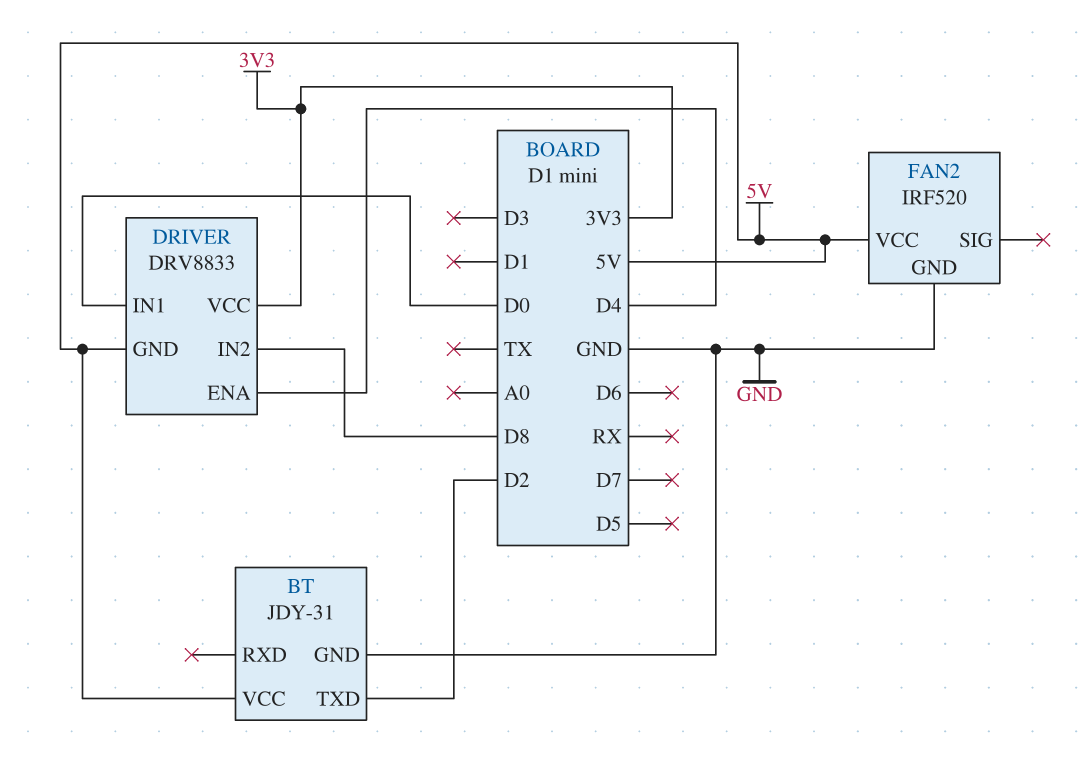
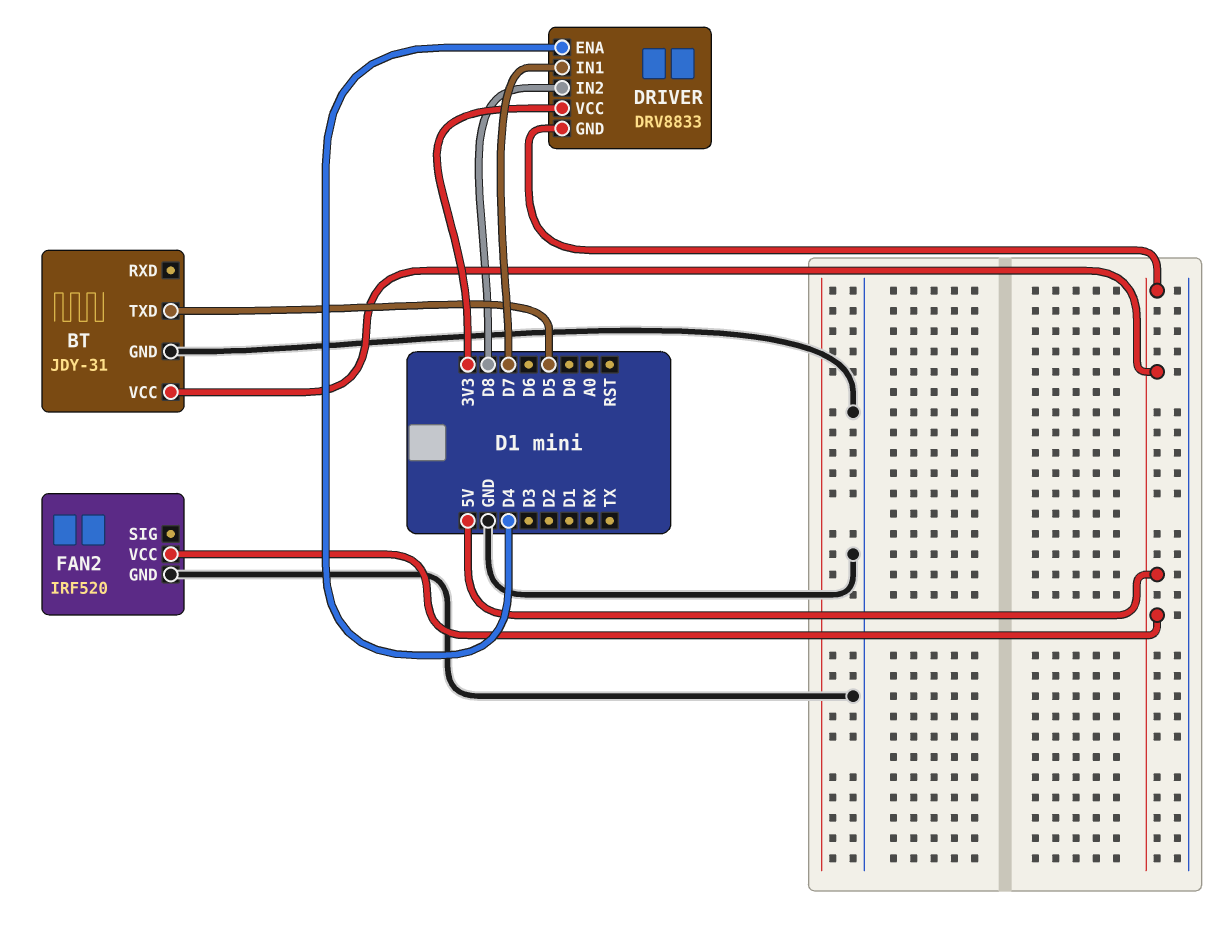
BT pin TXD: D2 -> D5
DRIVER pin IN1: D0 -> D7

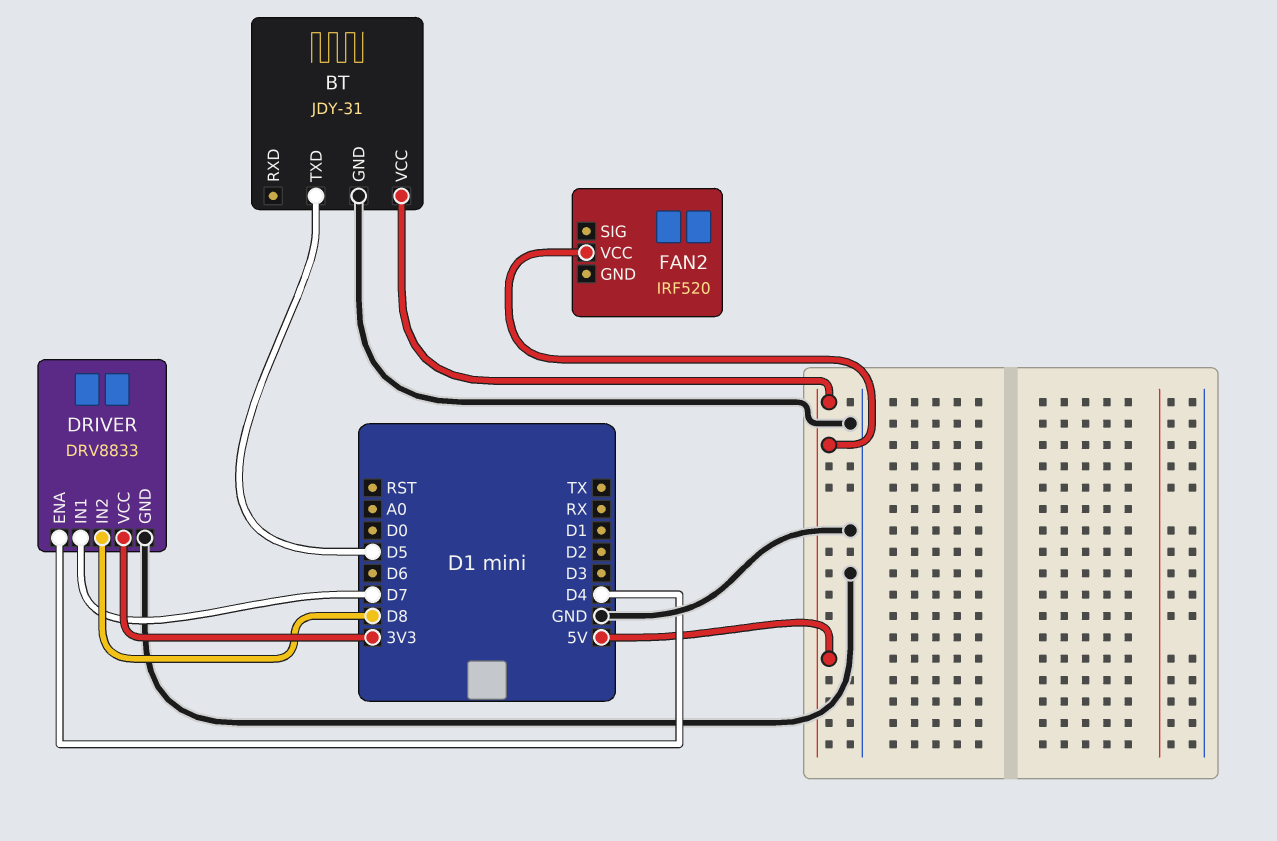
DRIVER pin GND: 5V -> GND
FAN2 pin GND: GND -> none

